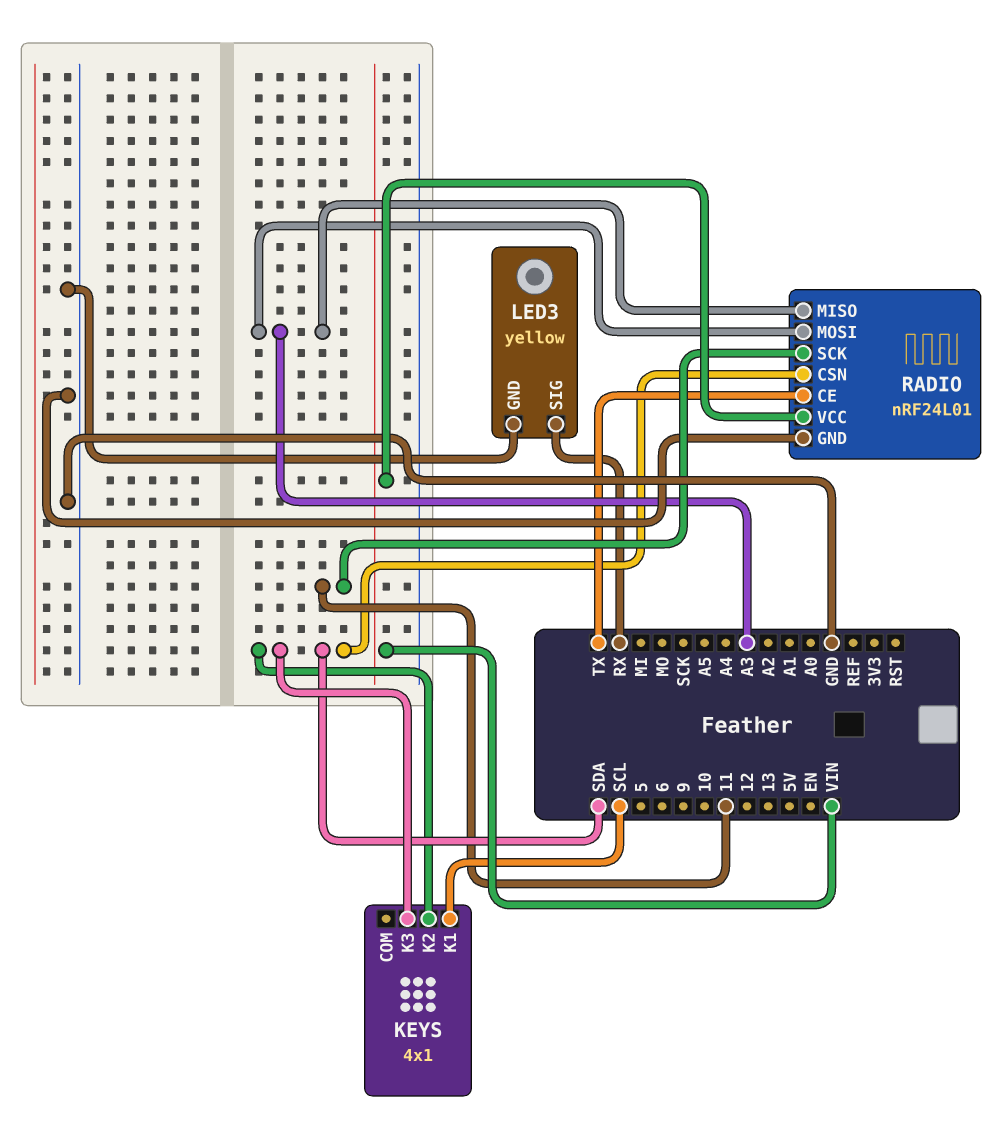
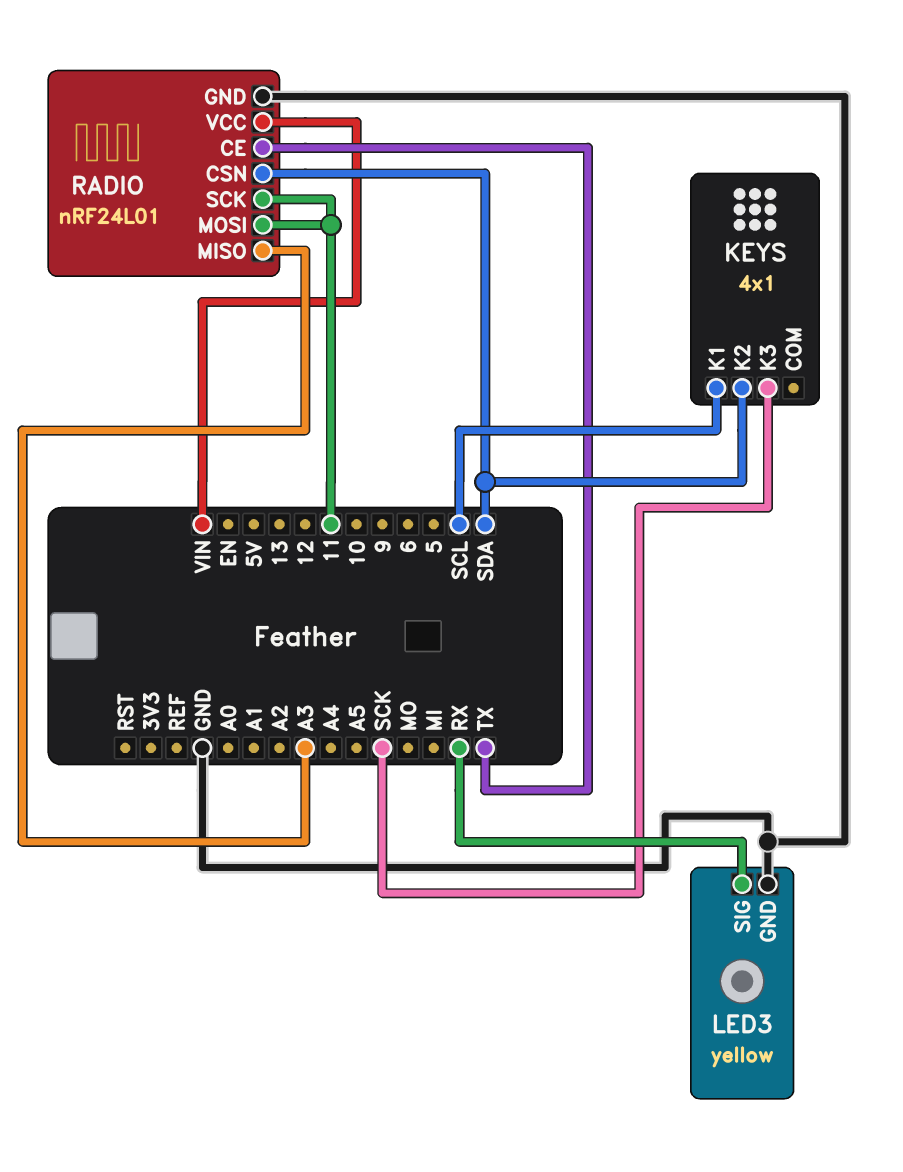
KEYS pin K3: SDA -> SCK
RADIO pin MOSI: A3 -> 11

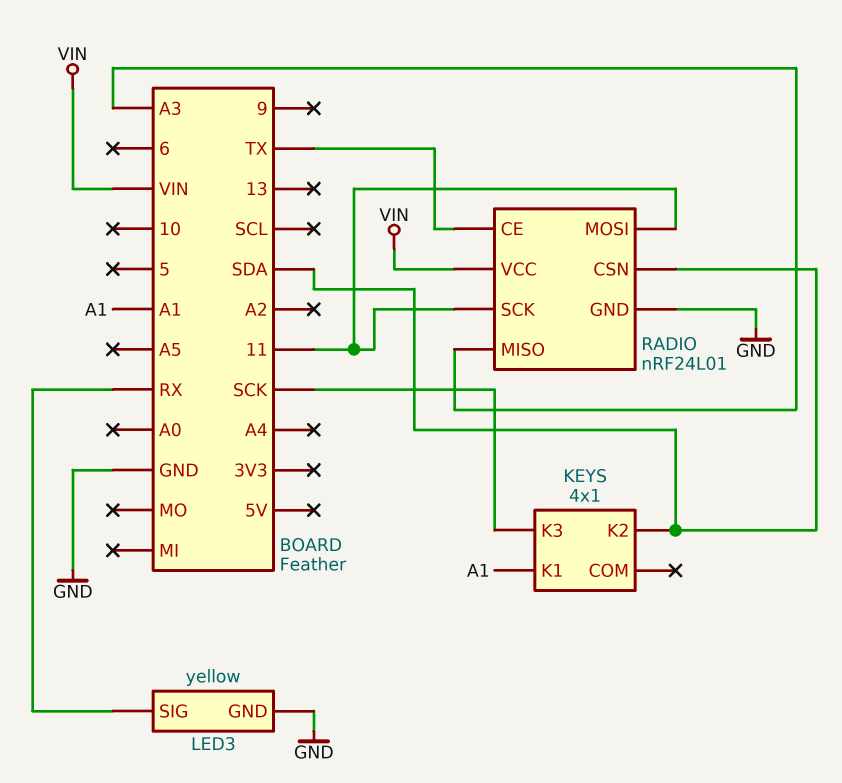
KEYS pin K1: SCL -> A1

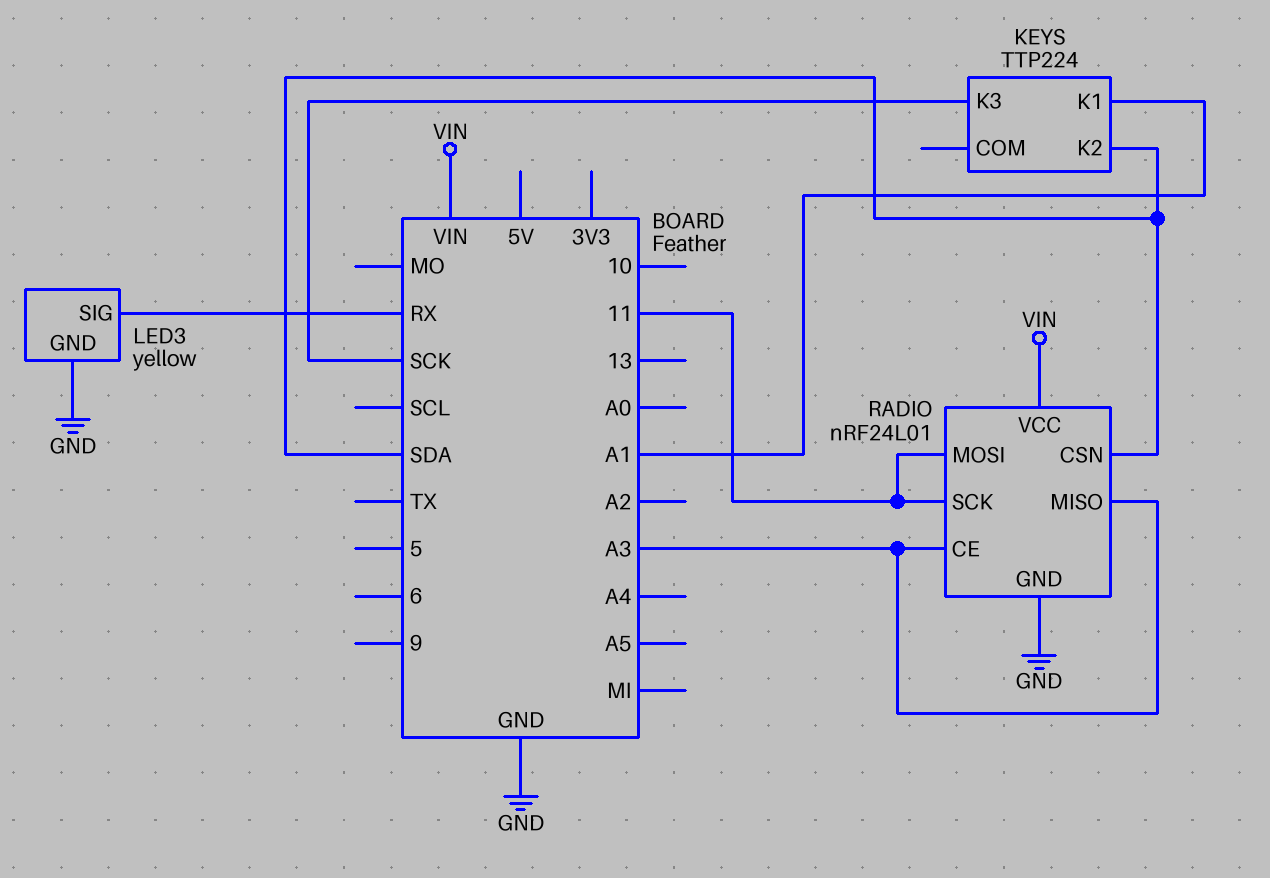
KEYS: 4x1 -> TTP224
RADIO pin CE: TX -> A3

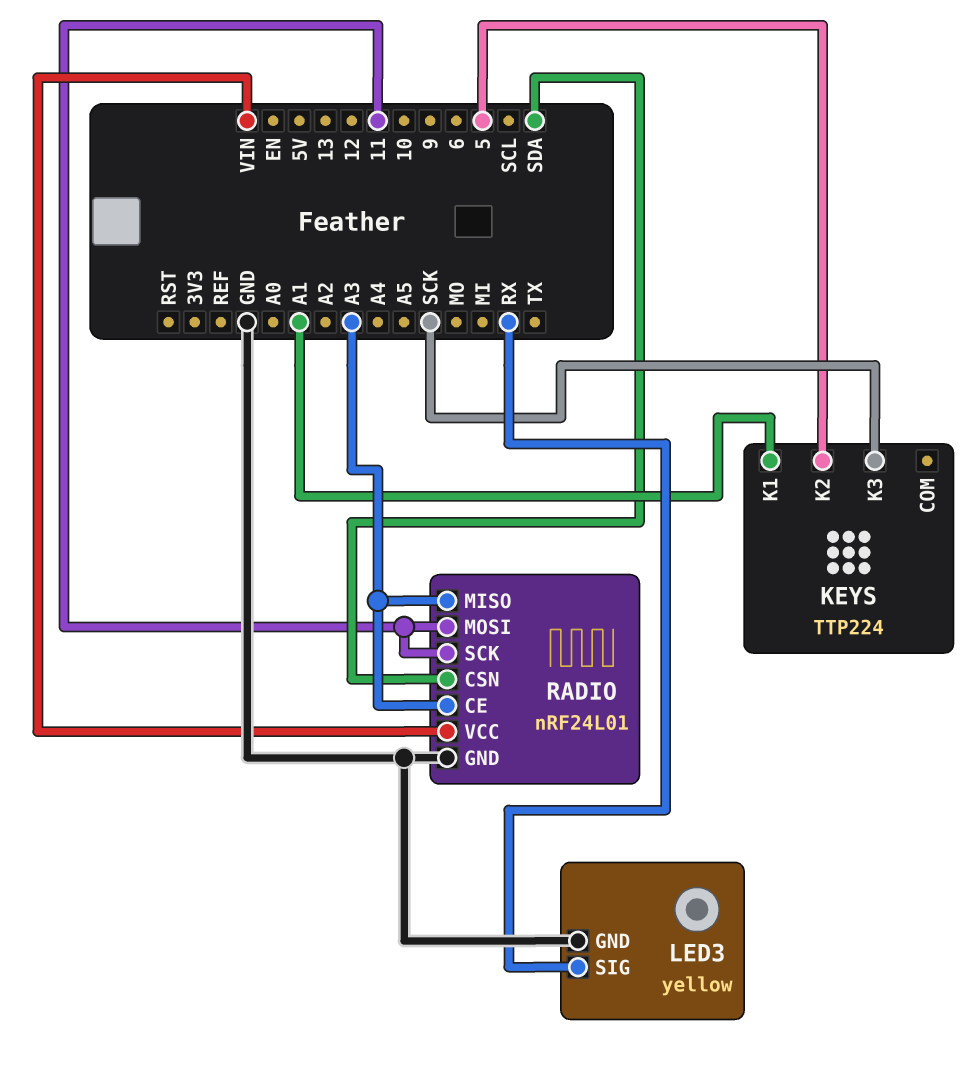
KEYS pin K2: SDA -> 5

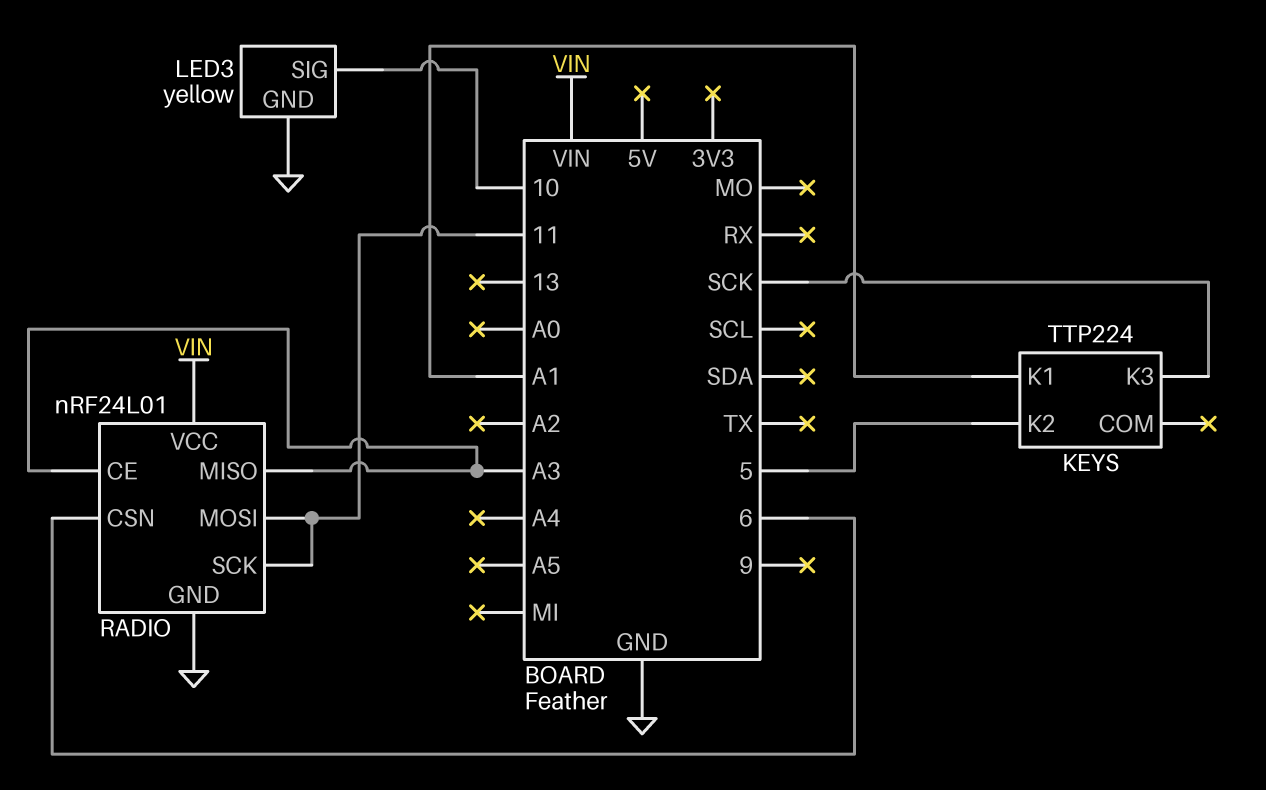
LED3 pin SIG: RX -> 10
RADIO pin CSN: SDA -> 6

